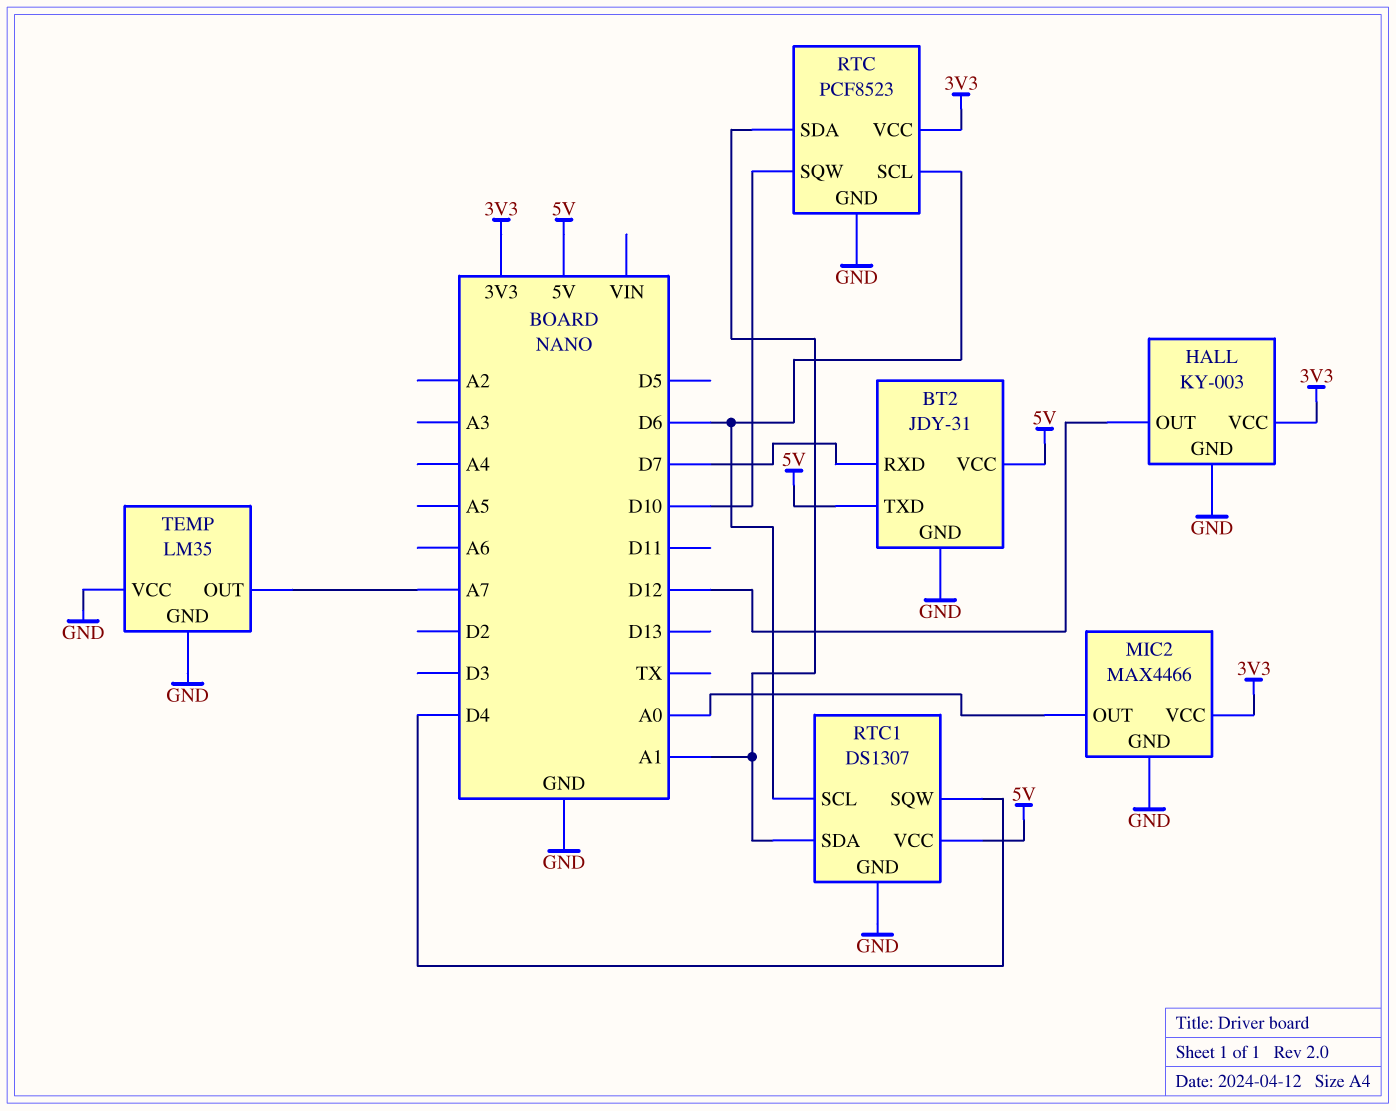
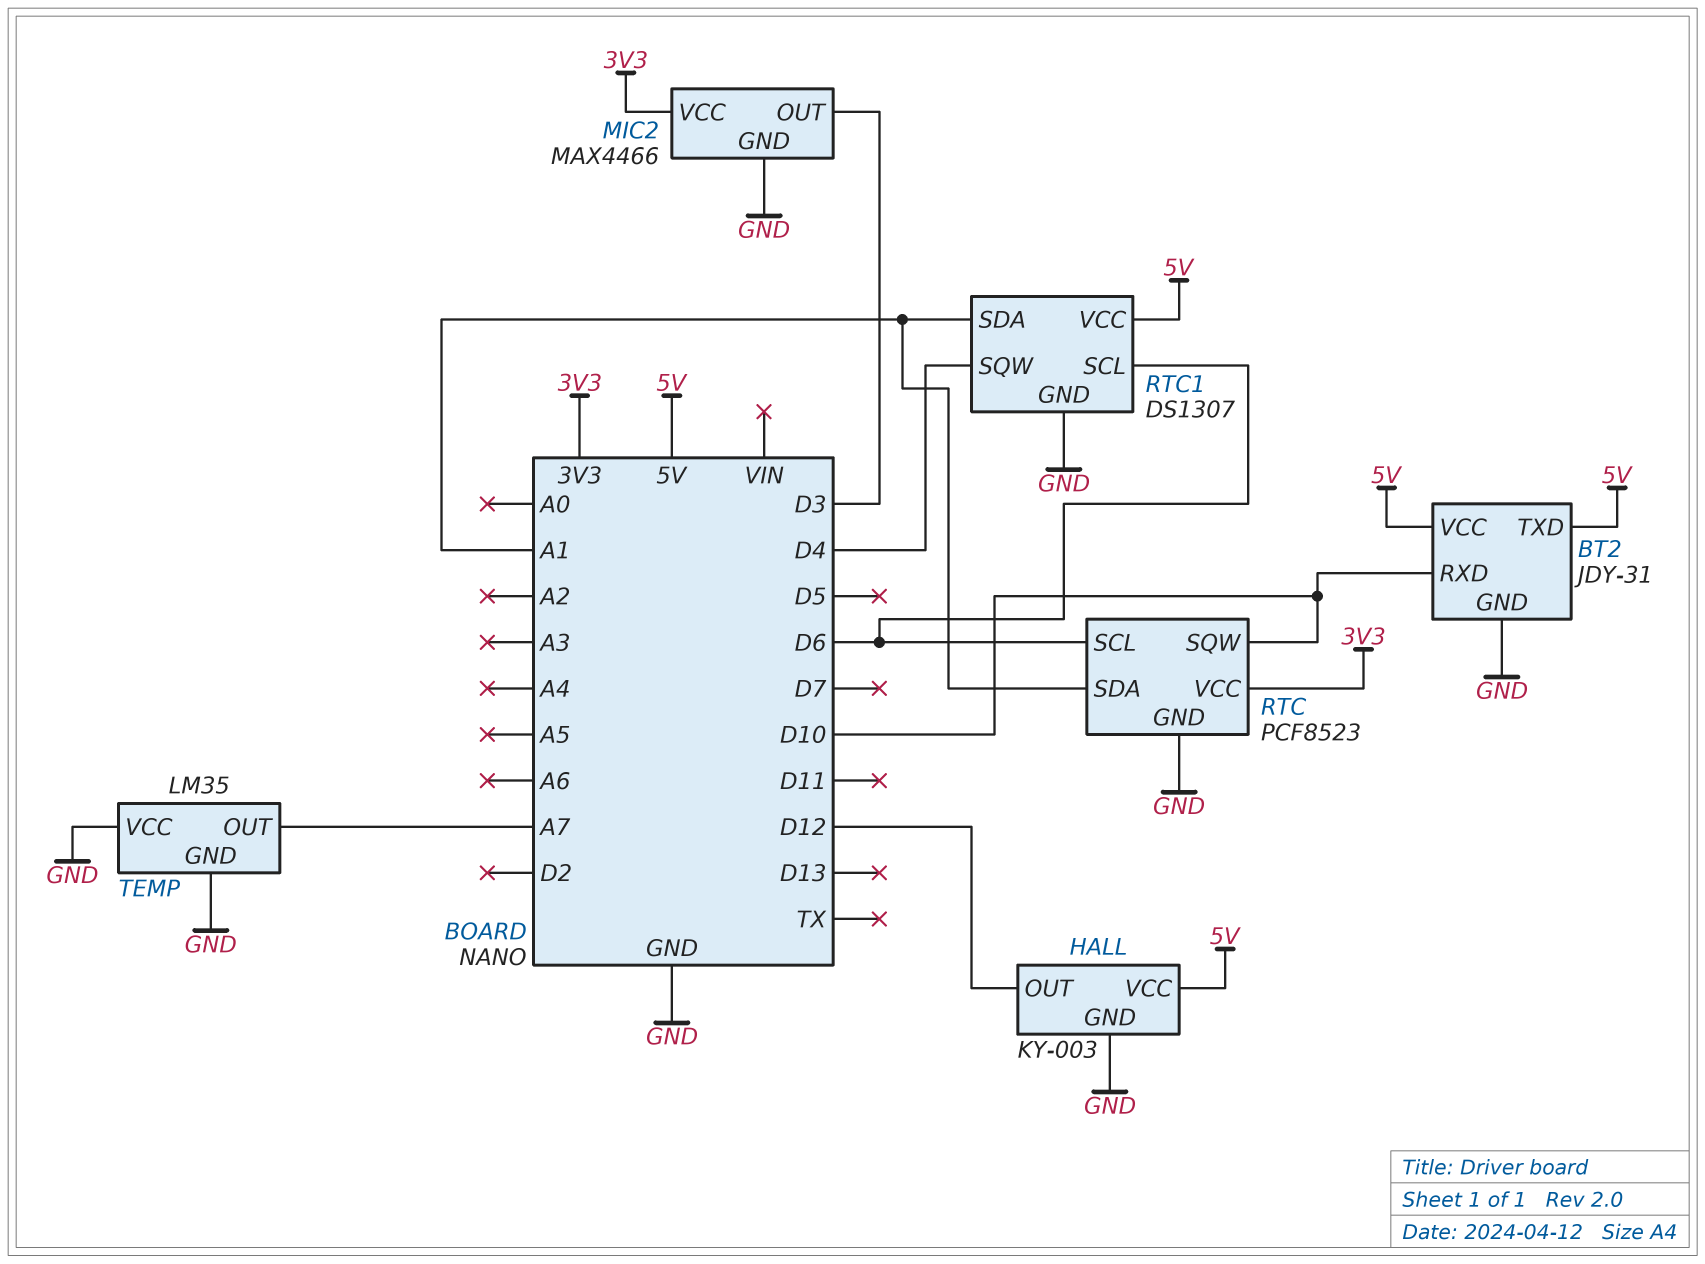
BT2 pin RXD: D7 -> D10
HALL pin VCC: 3V3 -> 5V
MIC2 pin OUT: A0 -> D3

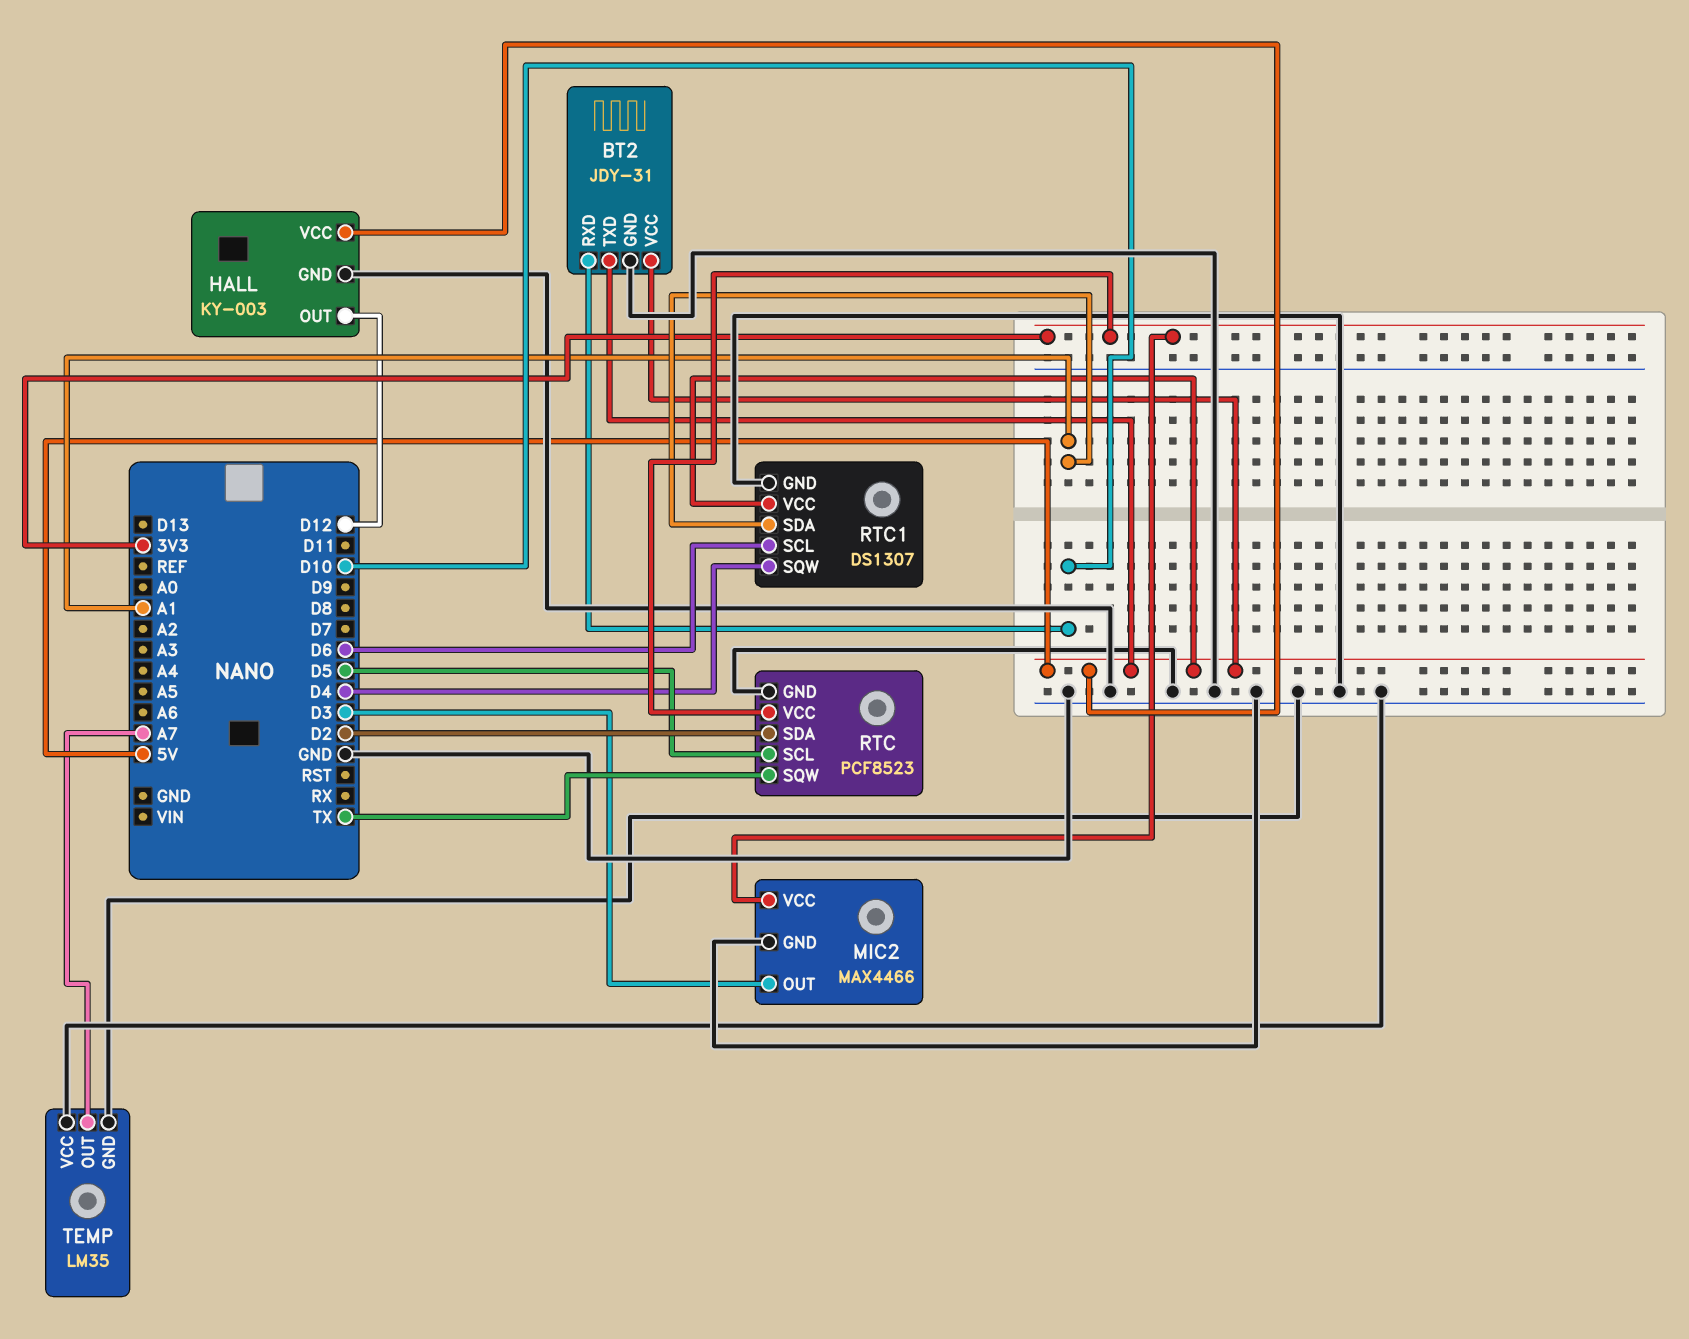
RTC pin SCL: D6 -> D5
RTC pin SDA: A1 -> D2
RTC pin SQW: D10 -> TX

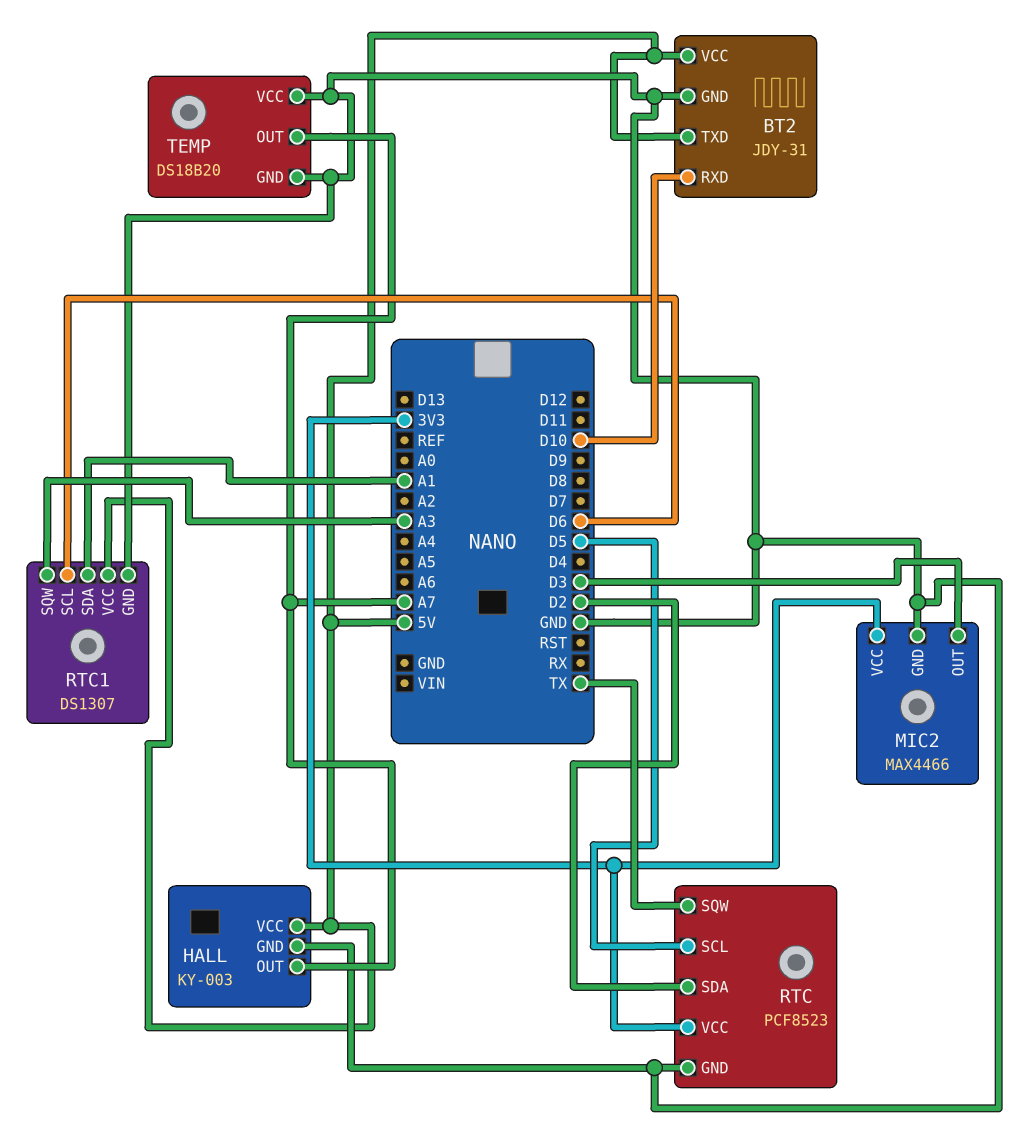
HALL pin OUT: D12 -> A7
RTC1 pin SQW: D4 -> A3
TEMP: LM35 -> DS18B20

